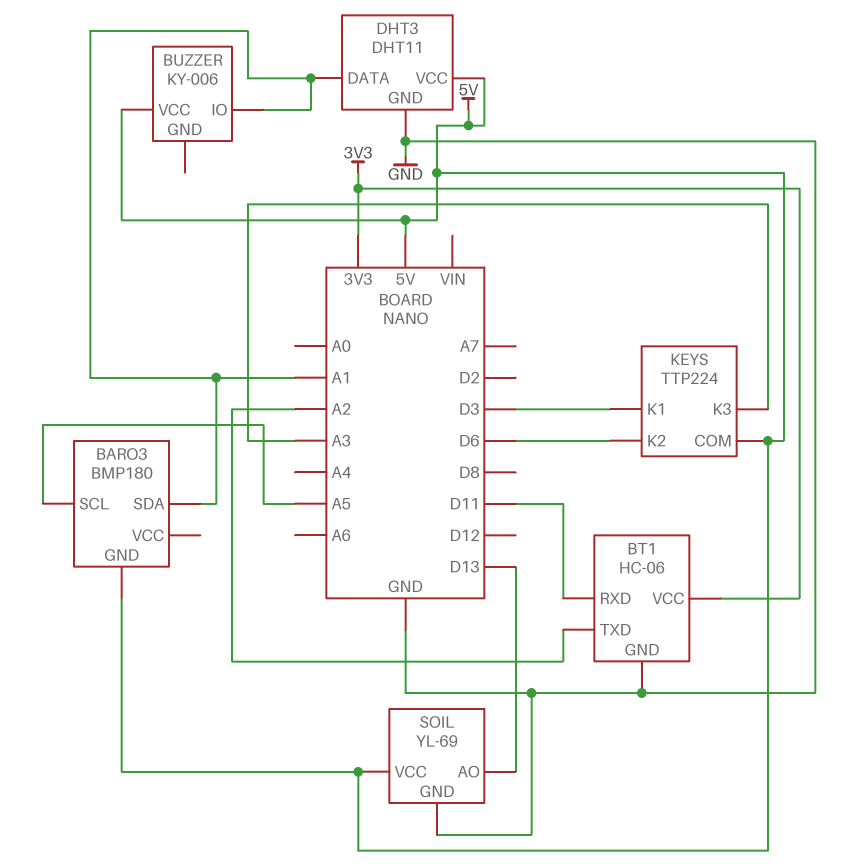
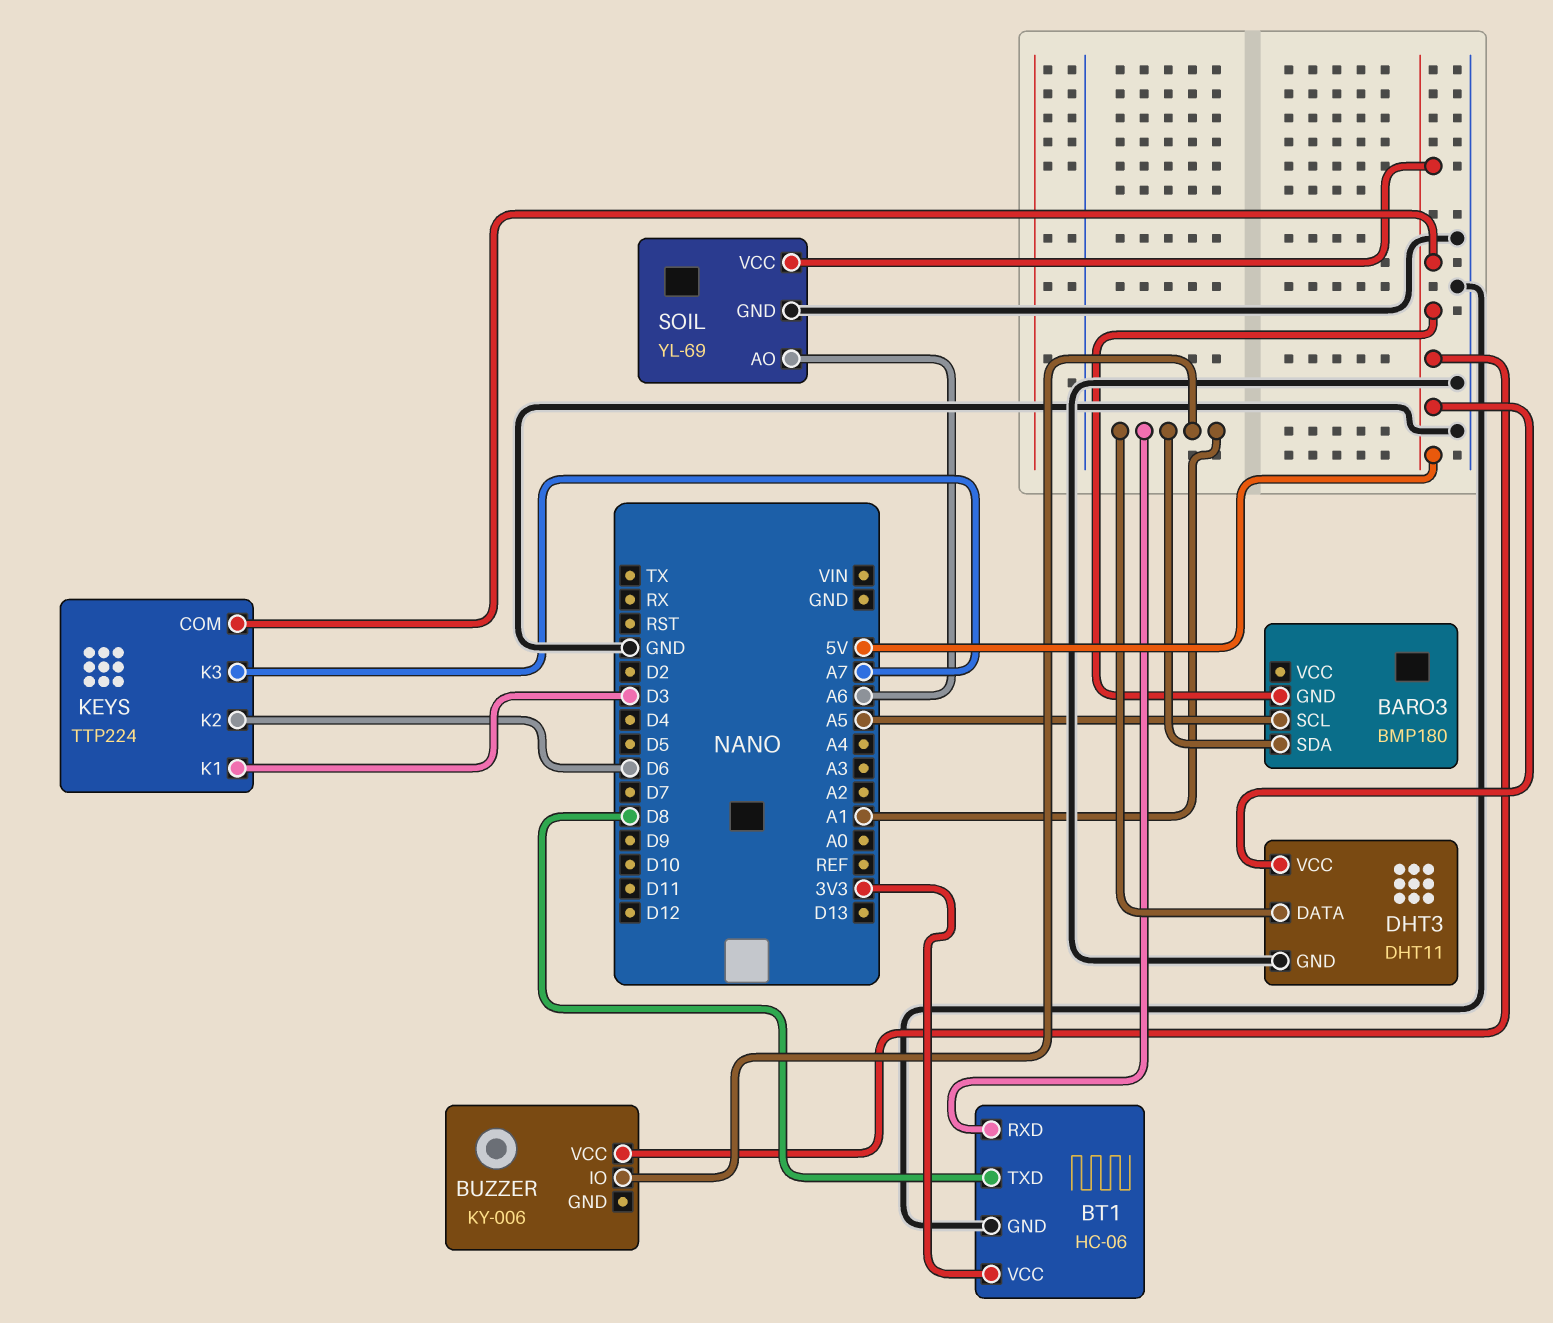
BT1 pin RXD: D11 -> A1
BT1 pin TXD: A2 -> D8
KEYS pin K3: A3 -> A7
SOIL pin AO: D13 -> A6

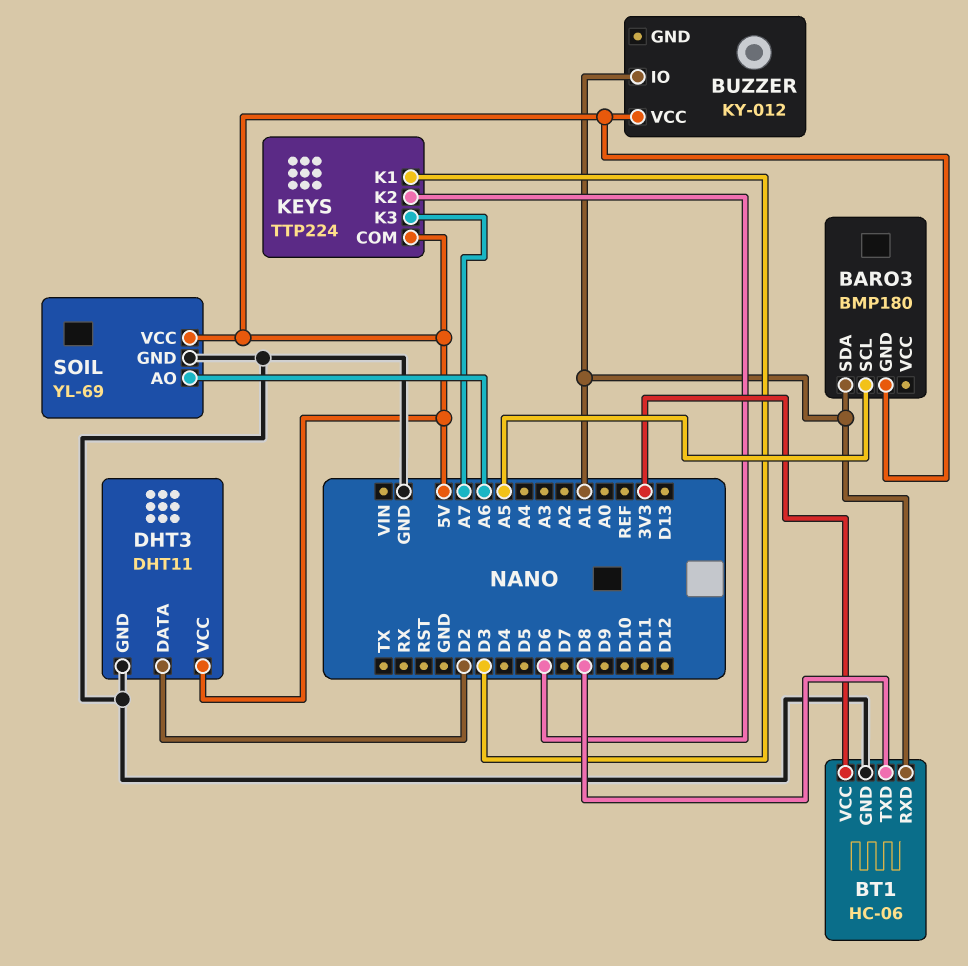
BUZZER: KY-006 -> KY-012
DHT3 pin DATA: A1 -> D2

